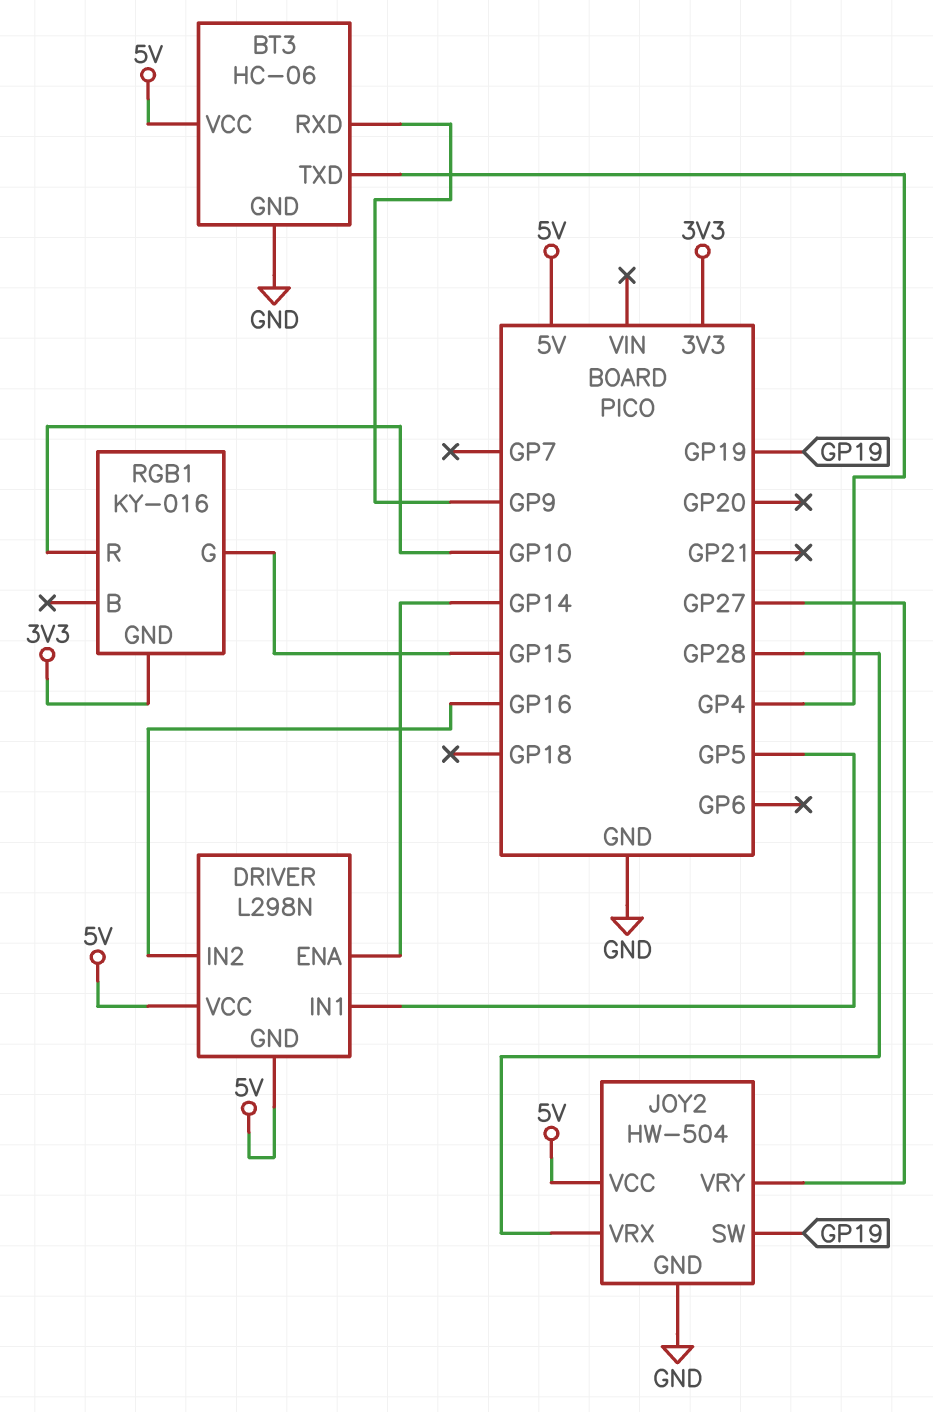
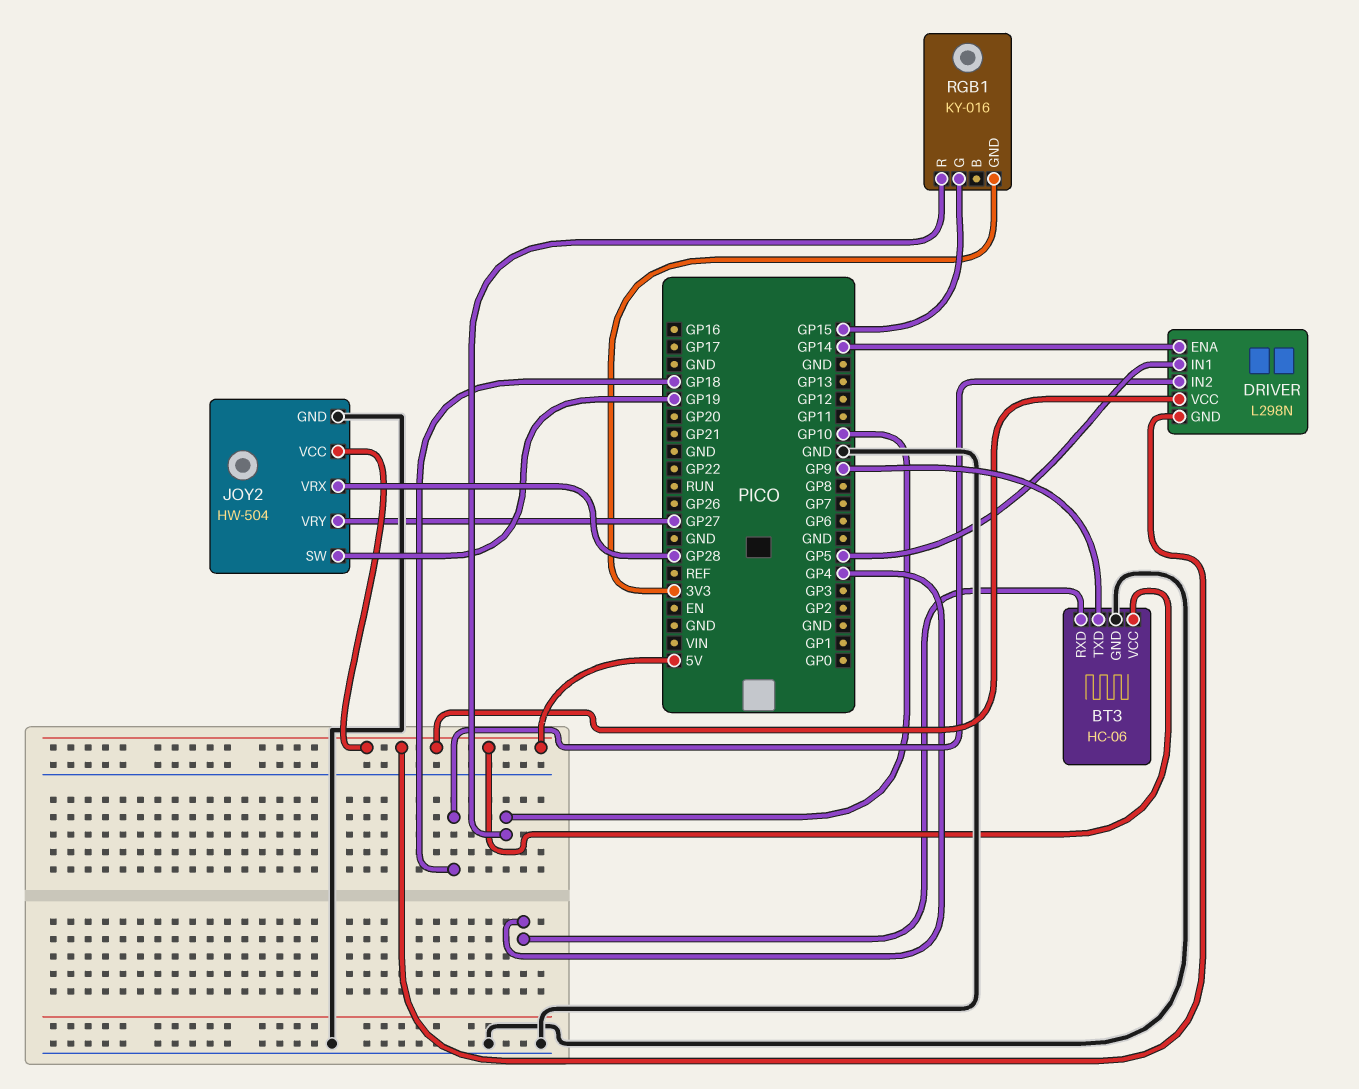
BT3 pin RXD: GP9 -> GP4
BT3 pin TXD: GP4 -> GP9
DRIVER pin IN2: GP16 -> GP18

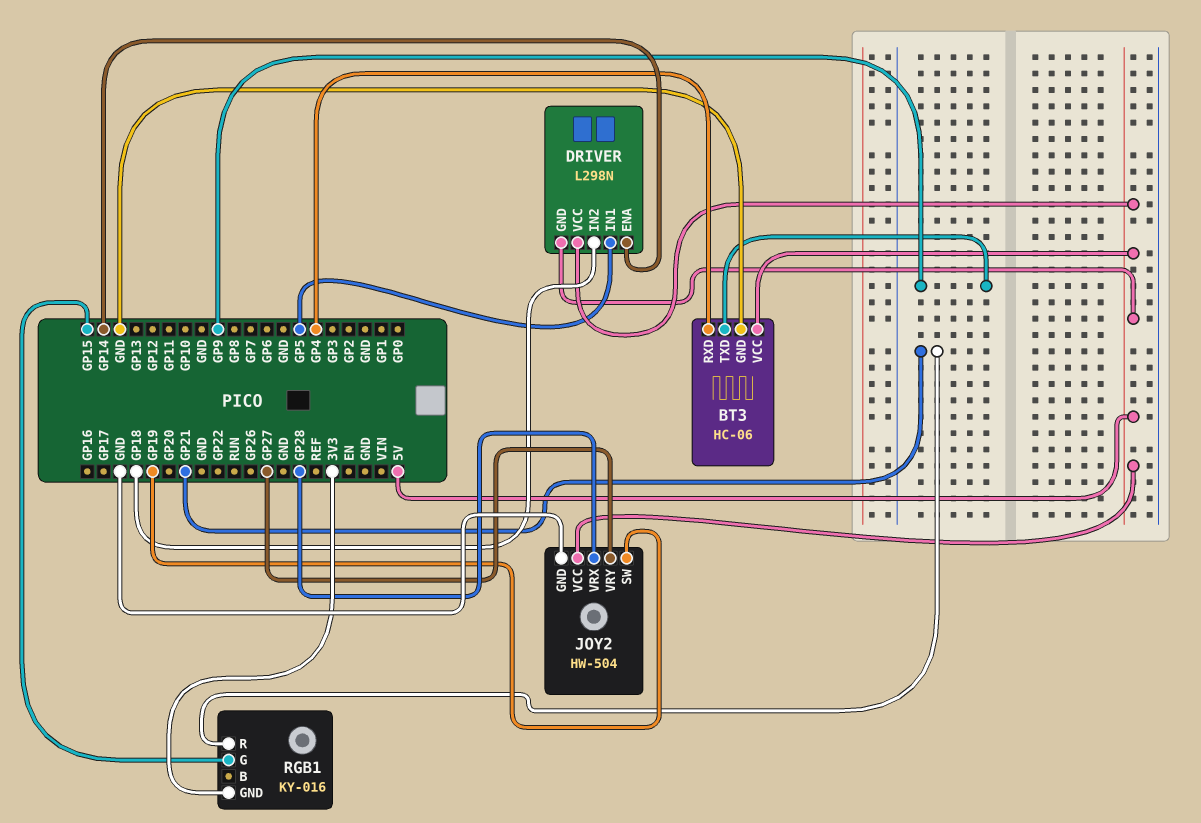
RGB1 pin R: GP10 -> GP21

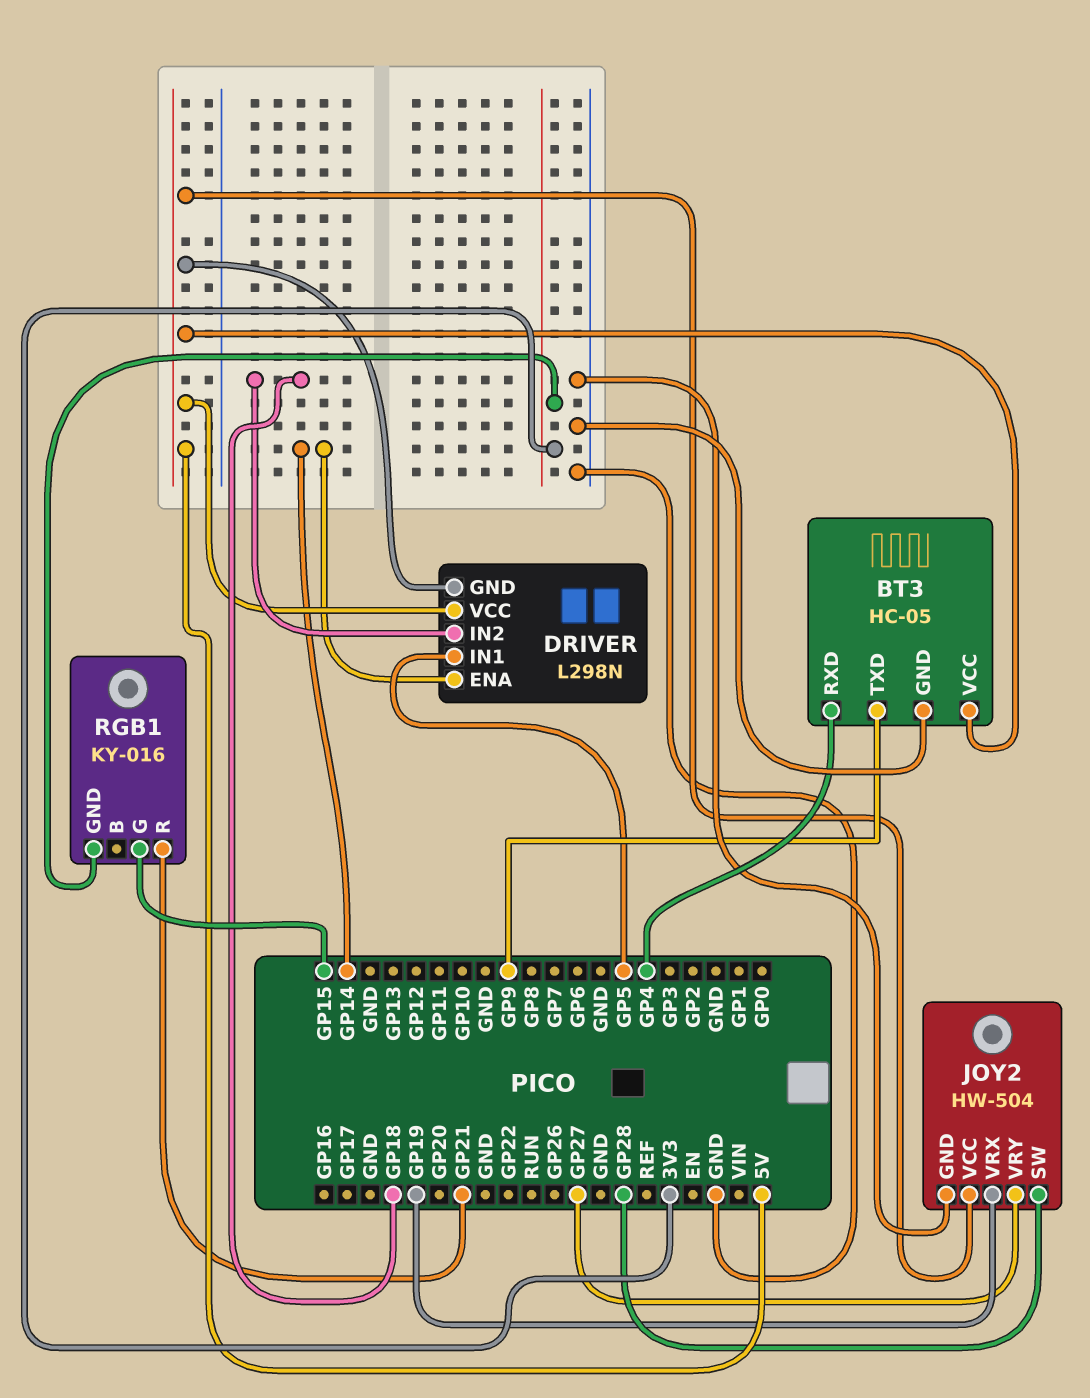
BT3: HC-06 -> HC-05
JOY2 pin SW: GP19 -> GP28
JOY2 pin VRX: GP28 -> GP19

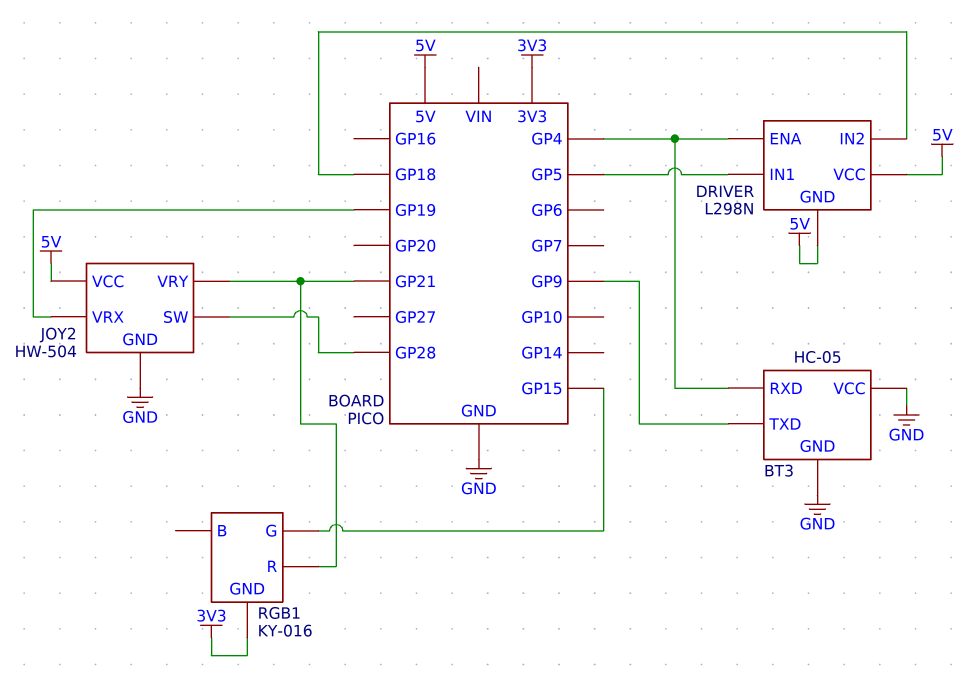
BT3 pin VCC: 5V -> GND
DRIVER pin ENA: GP14 -> GP4
JOY2 pin VRY: GP27 -> GP21

